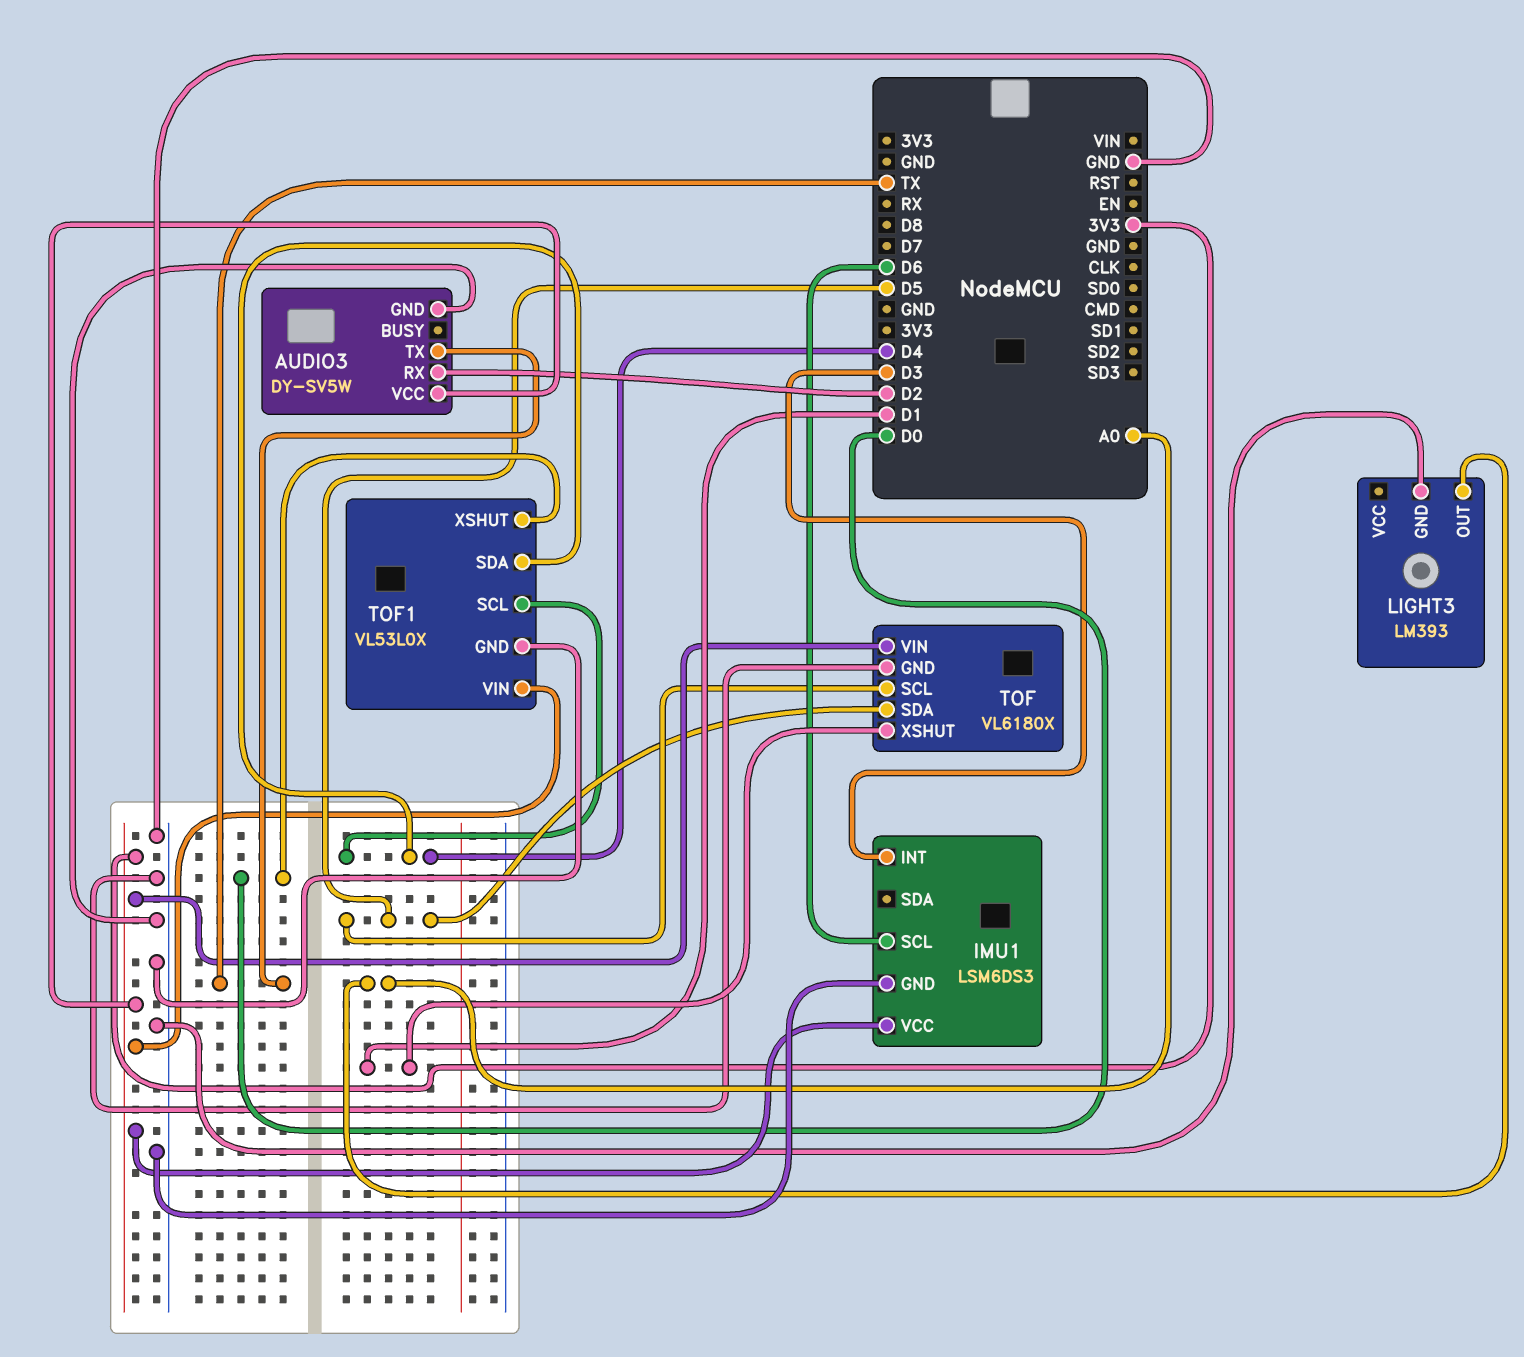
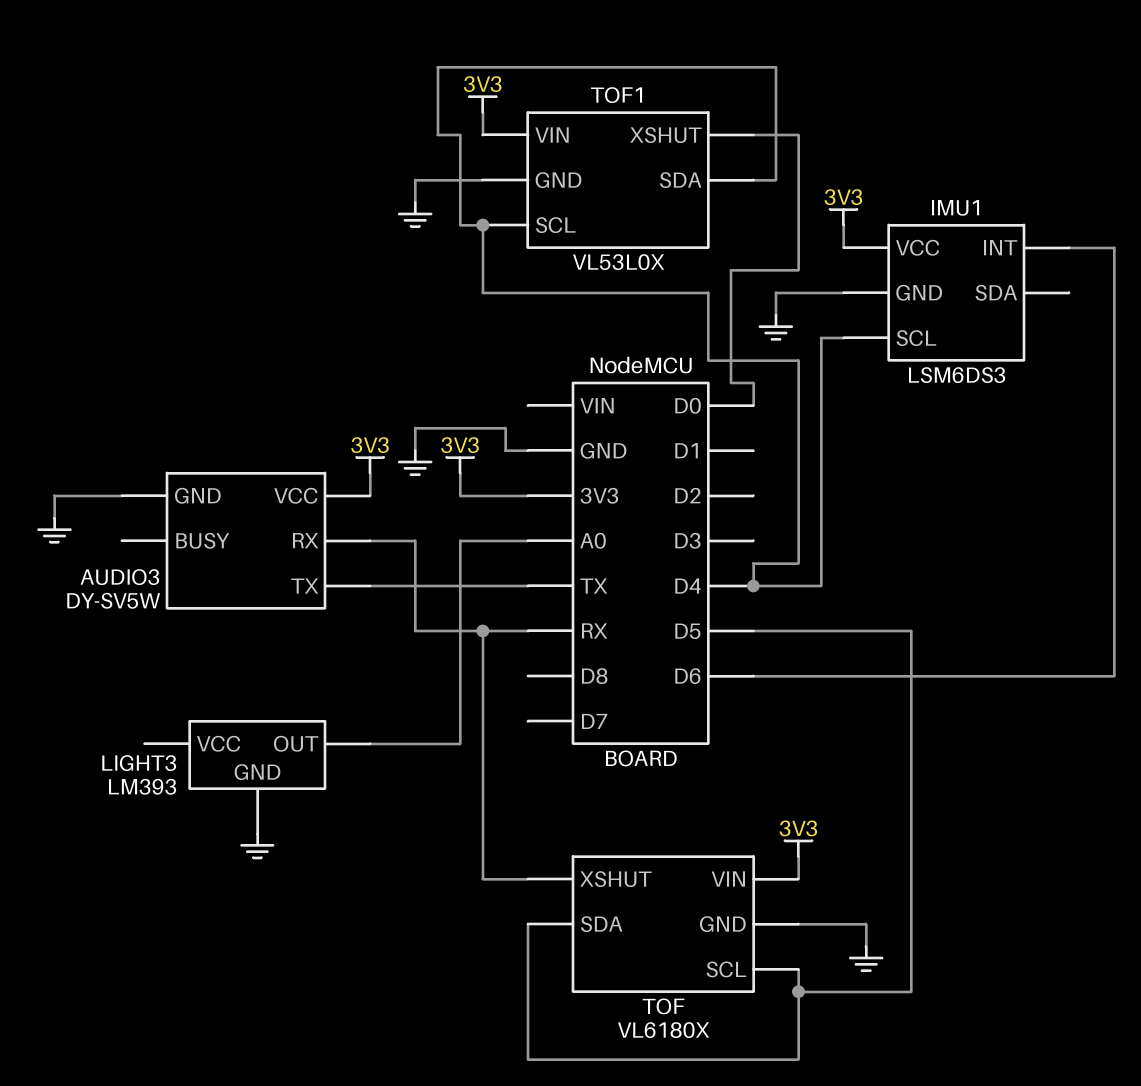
AUDIO3 pin RX: D2 -> RX
IMU1 pin INT: D3 -> D6
IMU1 pin SCL: D6 -> D4
TOF pin XSHUT: D1 -> RX

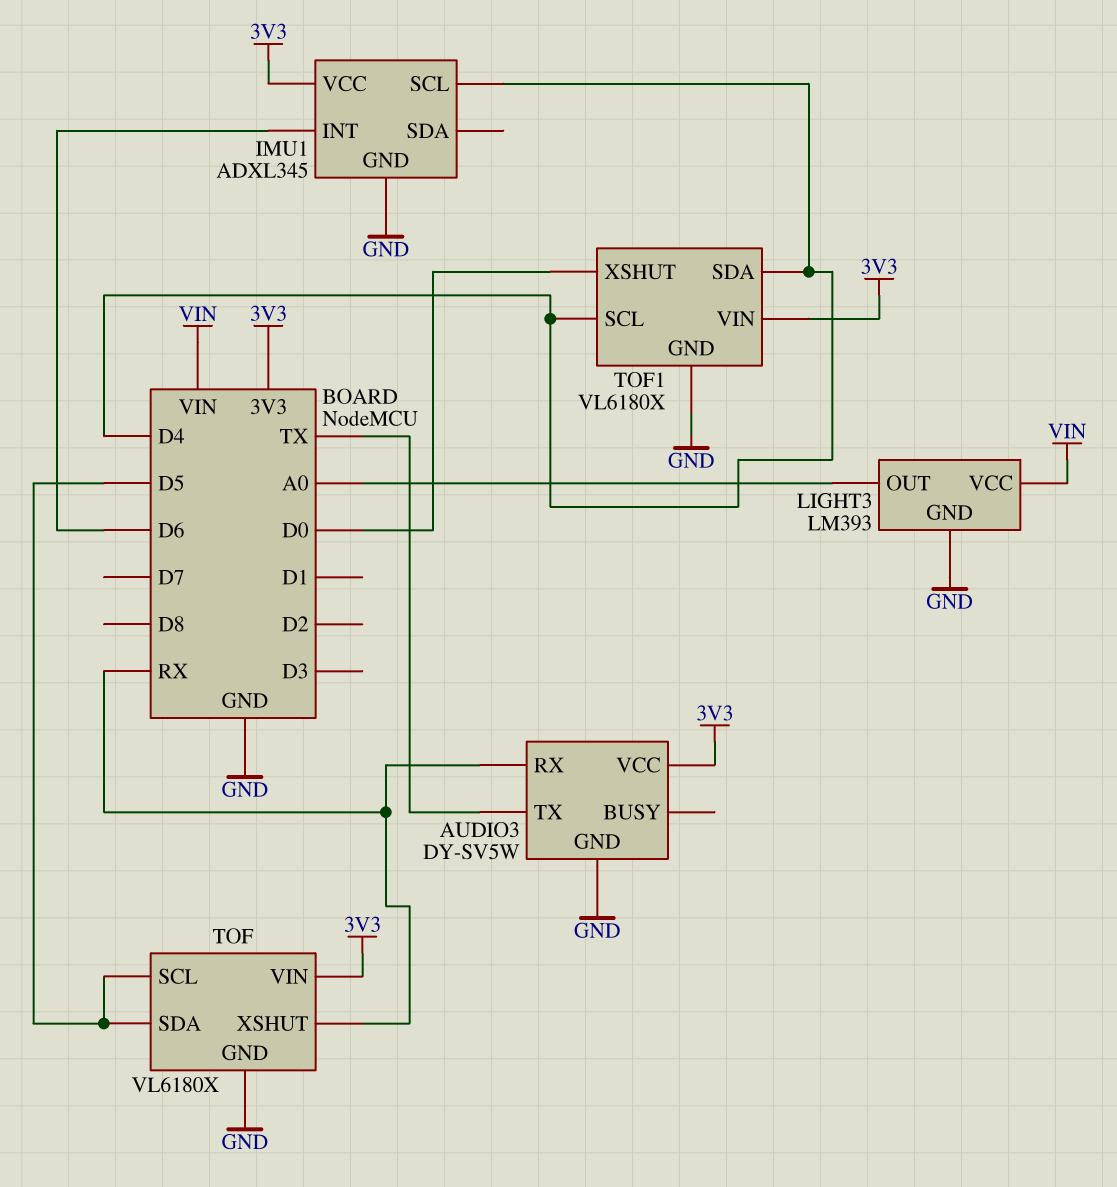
IMU1: LSM6DS3 -> ADXL345
LIGHT3 pin VCC: none -> VIN
TOF1: VL53L0X -> VL6180X

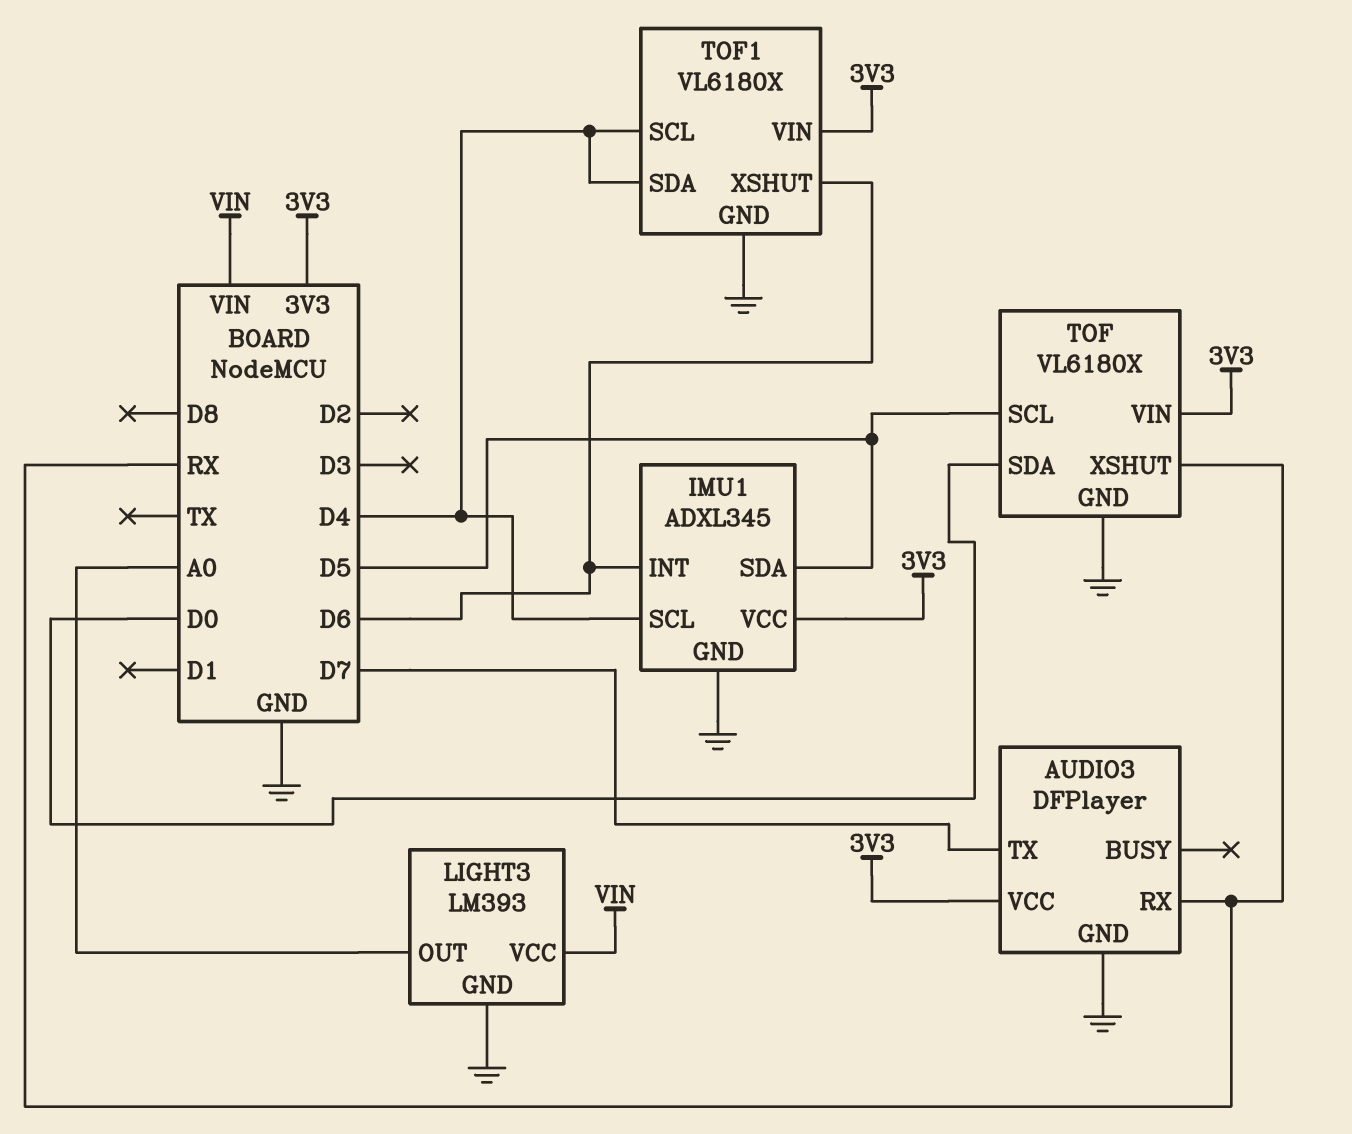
AUDIO3: DY-SV5W -> DFPlayer
AUDIO3 pin TX: TX -> D7
IMU1 pin SDA: none -> D5
TOF pin SDA: D5 -> D0
TOF1 pin XSHUT: D0 -> D6

